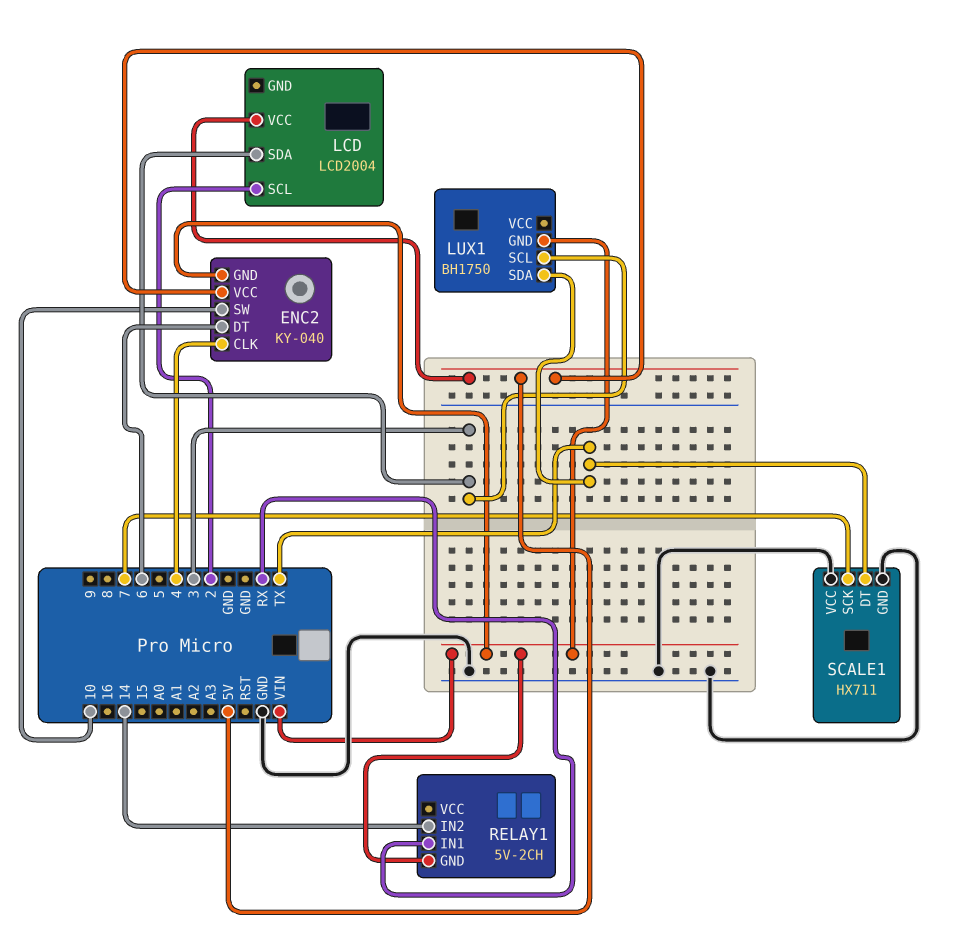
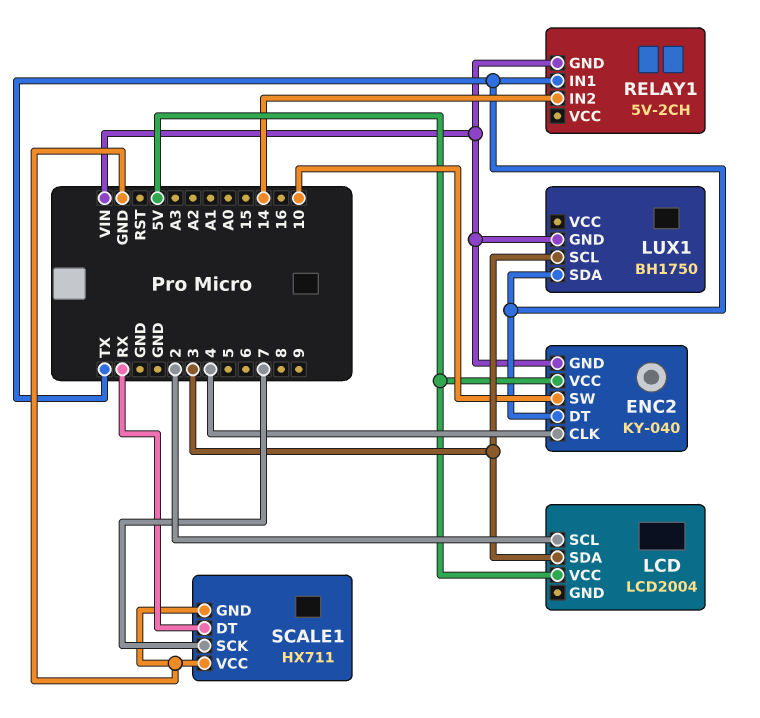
ENC2 pin DT: 6 -> TX
RELAY1 pin IN1: RX -> TX
SCALE1 pin DT: TX -> RX

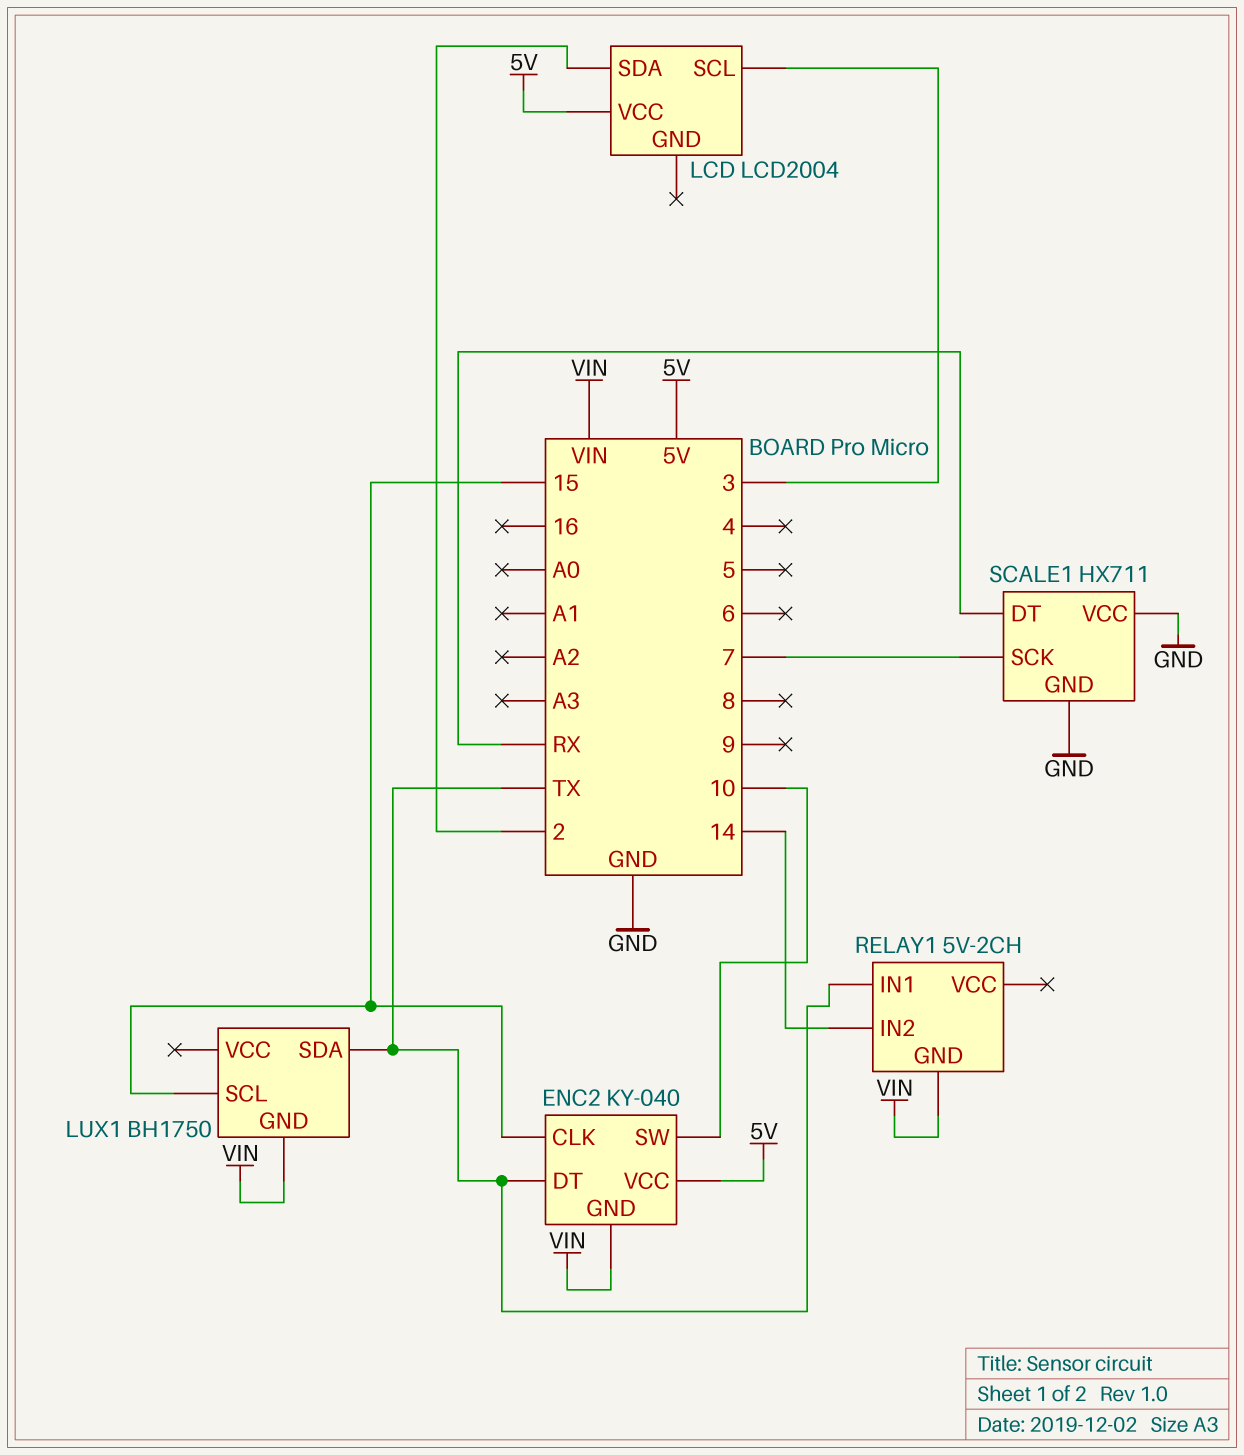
ENC2 pin CLK: 4 -> 15
LCD pin SCL: 2 -> 3
LCD pin SDA: 3 -> 2
LUX1 pin SCL: 3 -> 15

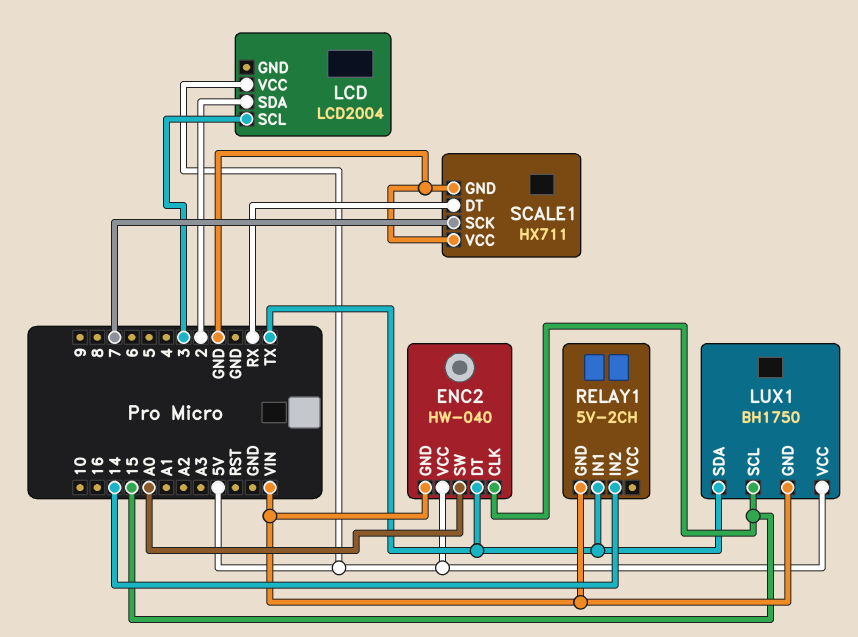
ENC2: KY-040 -> HW-040
ENC2 pin SW: 10 -> A0
LUX1 pin VCC: none -> 5V

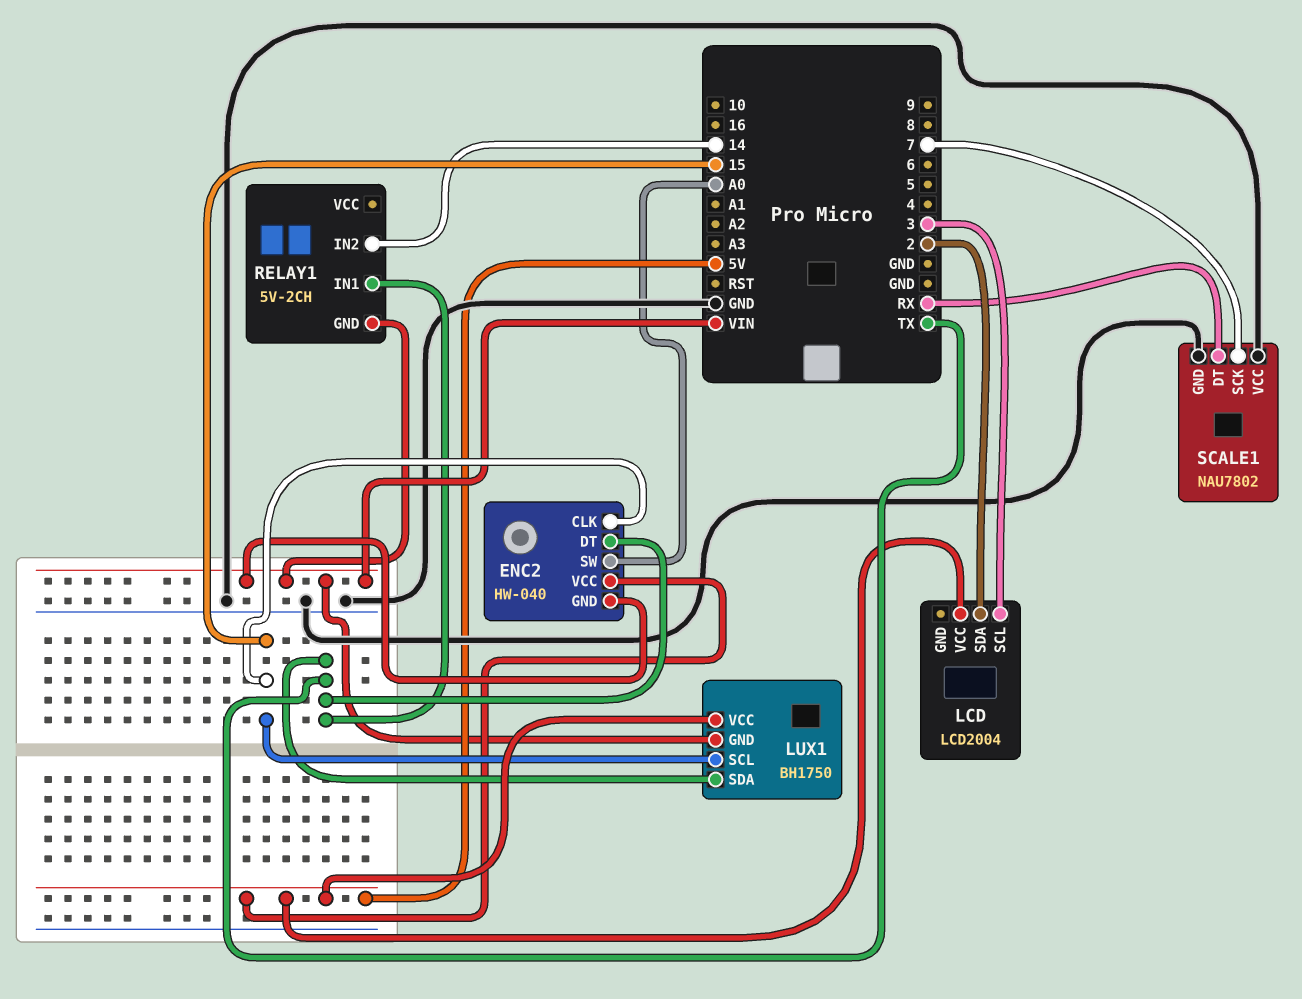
SCALE1: HX711 -> NAU7802

